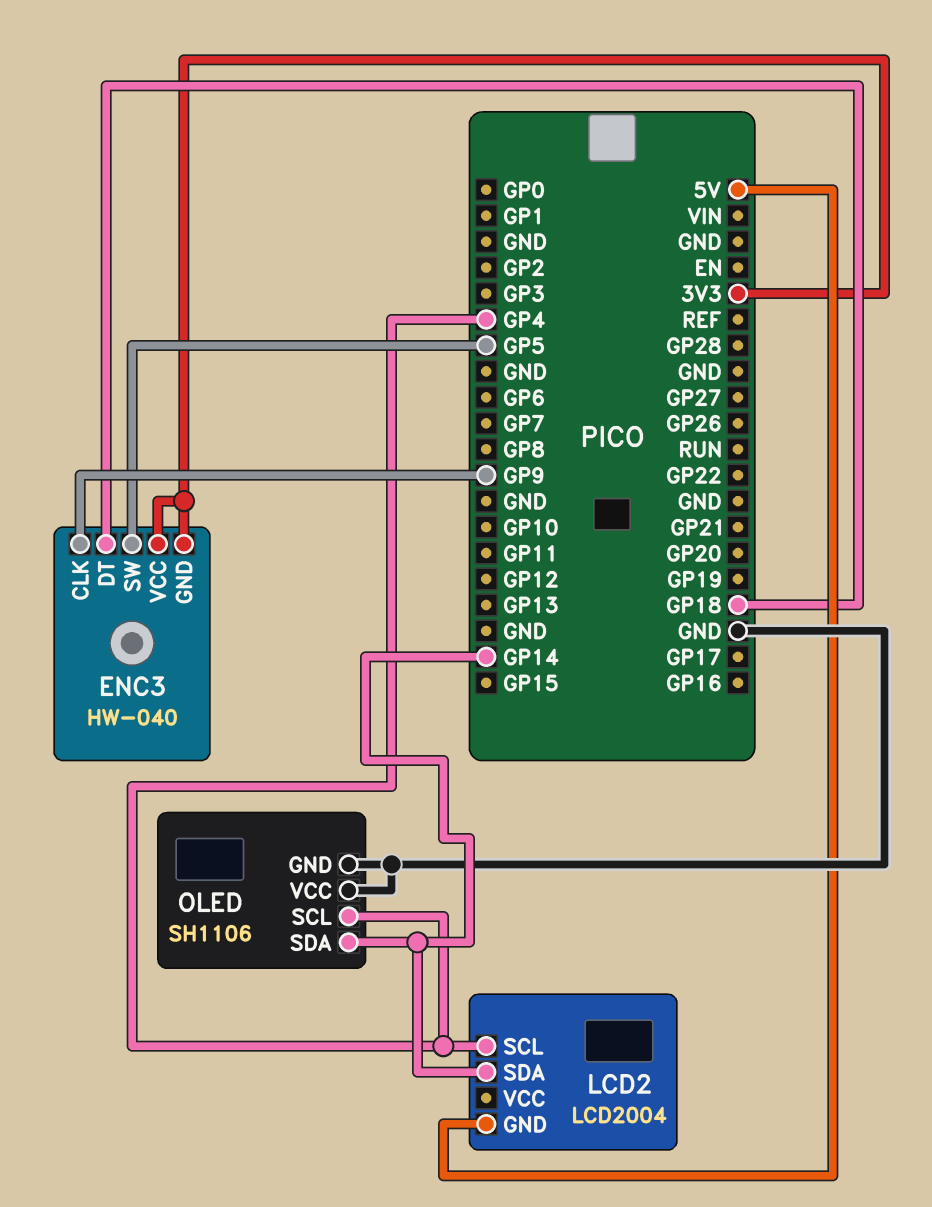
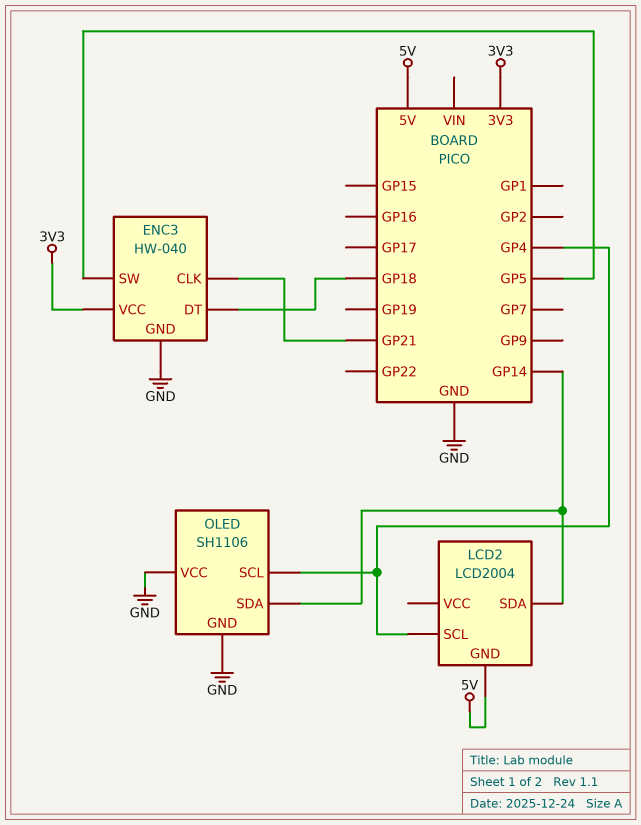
ENC3 pin CLK: GP9 -> GP21
ENC3 pin GND: 3V3 -> GND

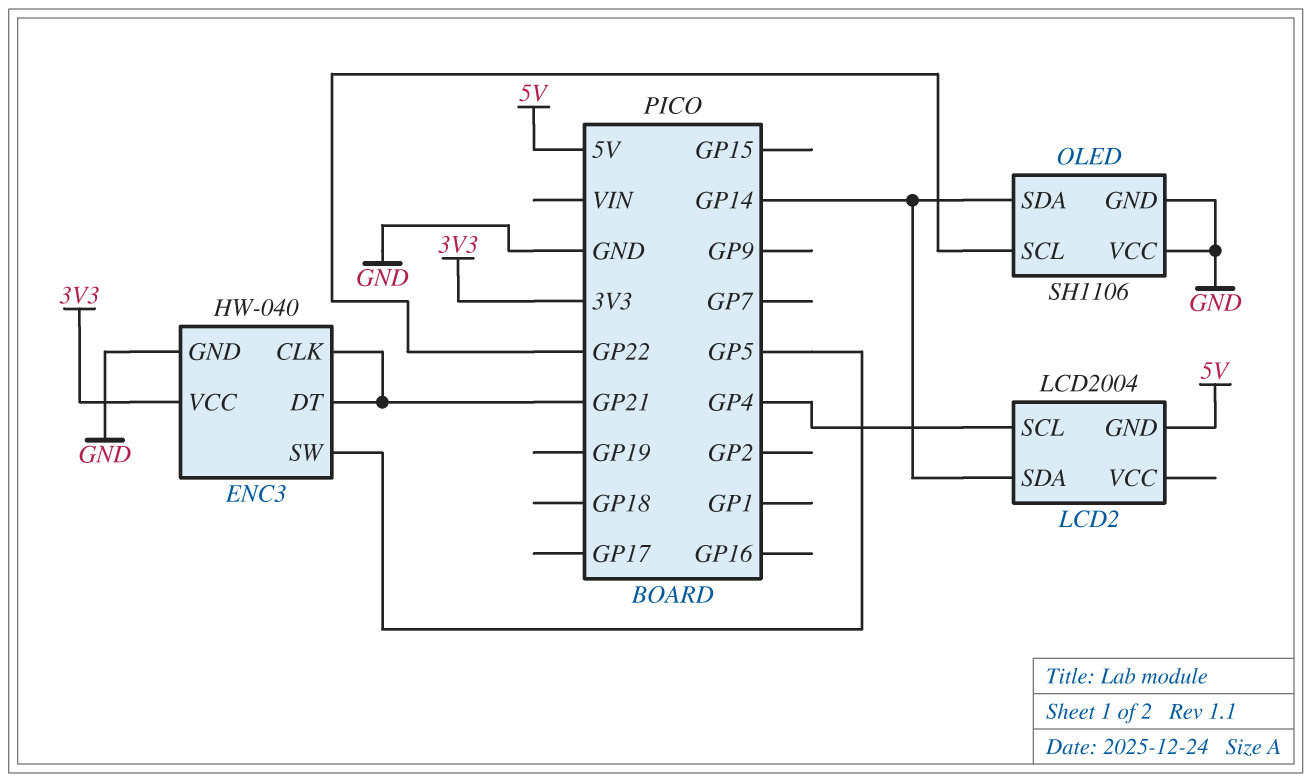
ENC3 pin DT: GP18 -> GP21
OLED pin SCL: GP4 -> GP22

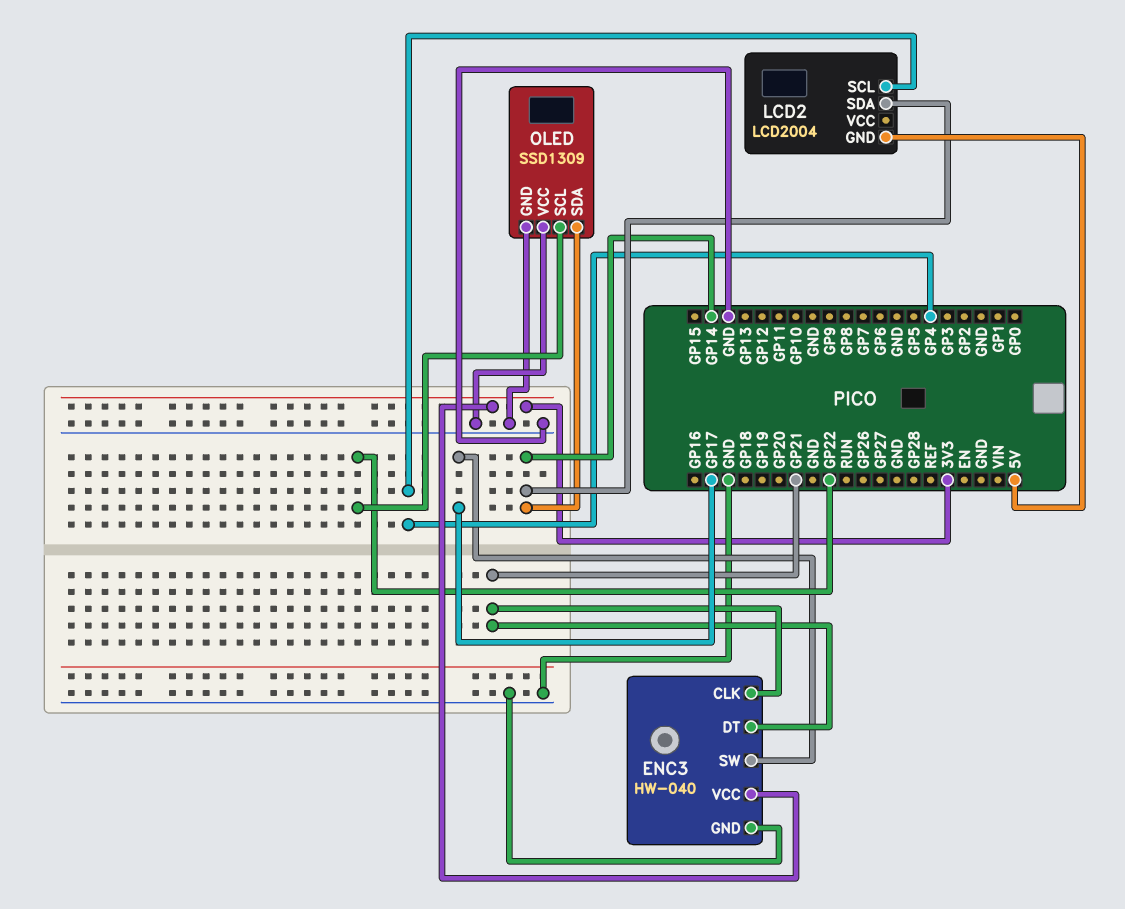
ENC3 pin SW: GP5 -> GP17
OLED: SH1106 -> SSD1309

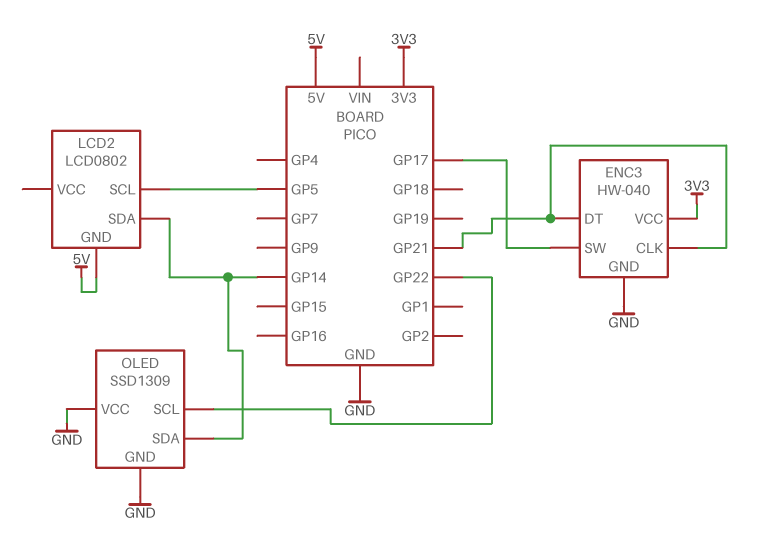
LCD2: LCD2004 -> LCD0802
LCD2 pin SCL: GP4 -> GP5

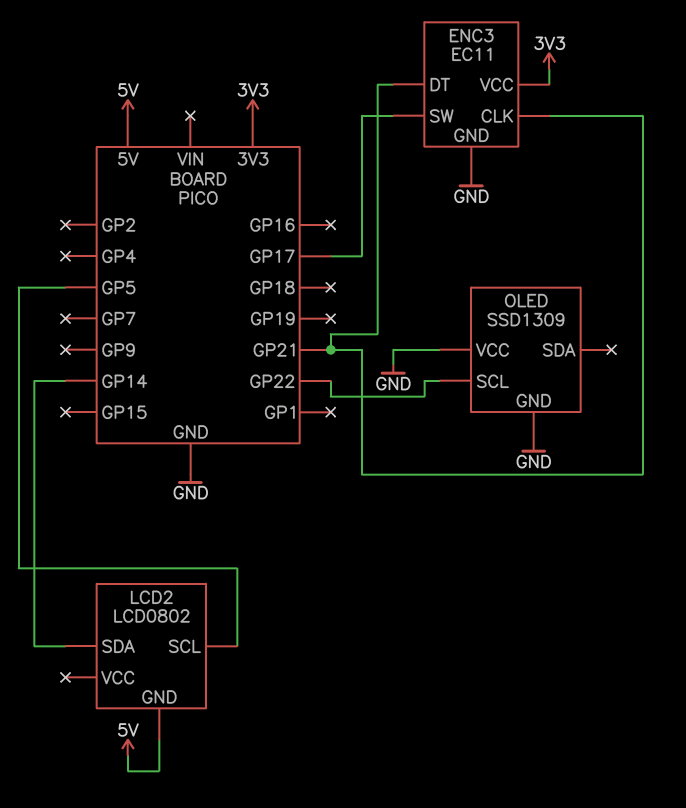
ENC3: HW-040 -> EC11
OLED pin SDA: GP14 -> none

